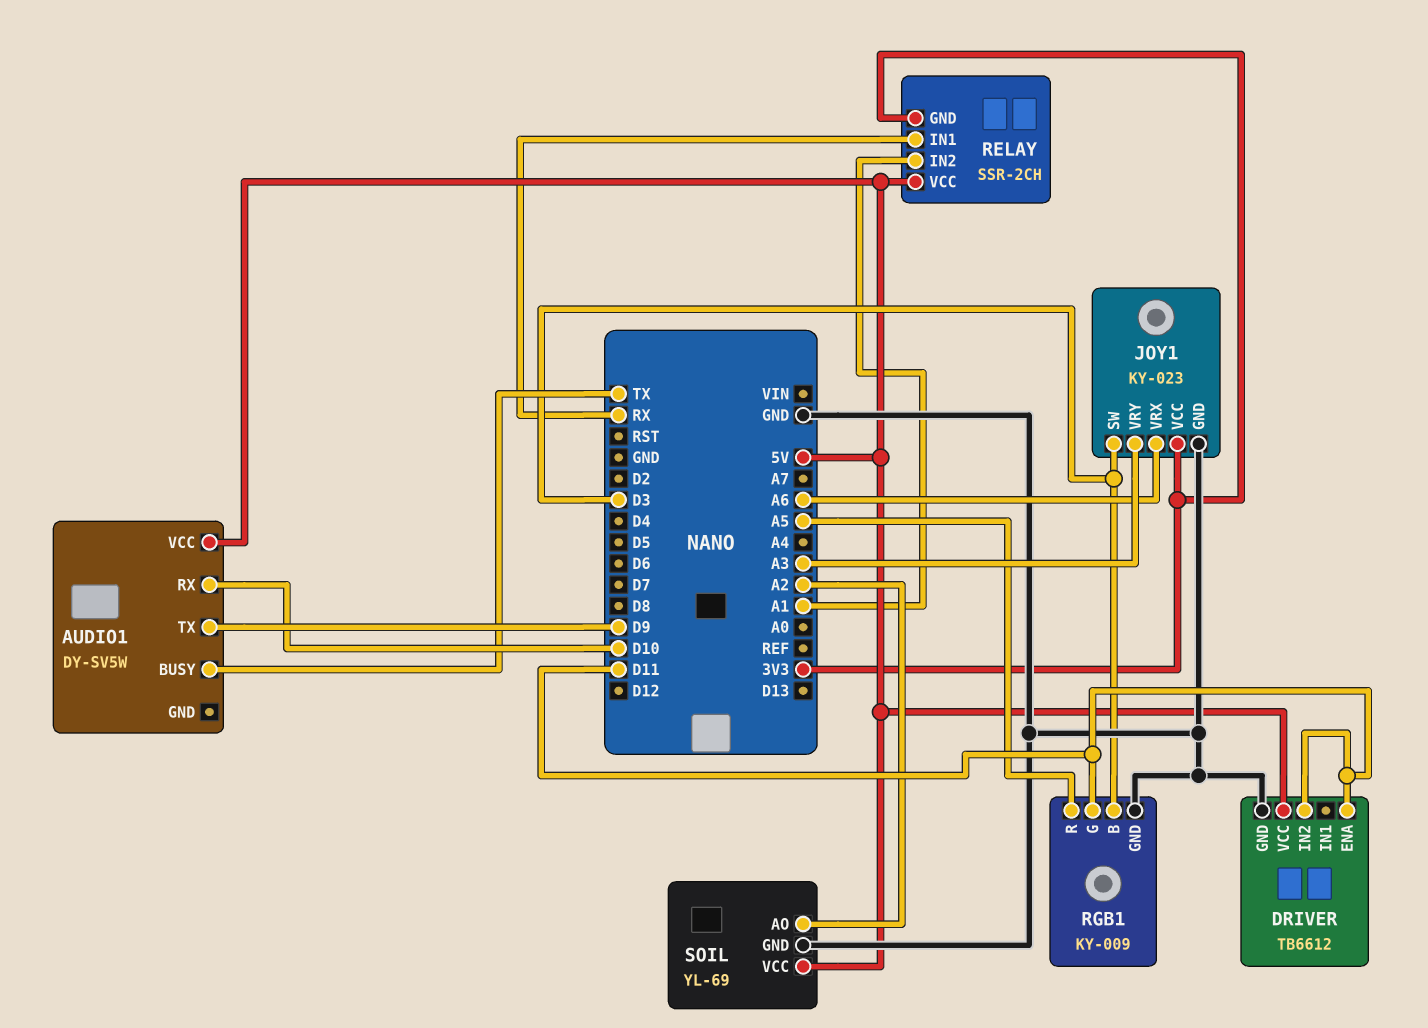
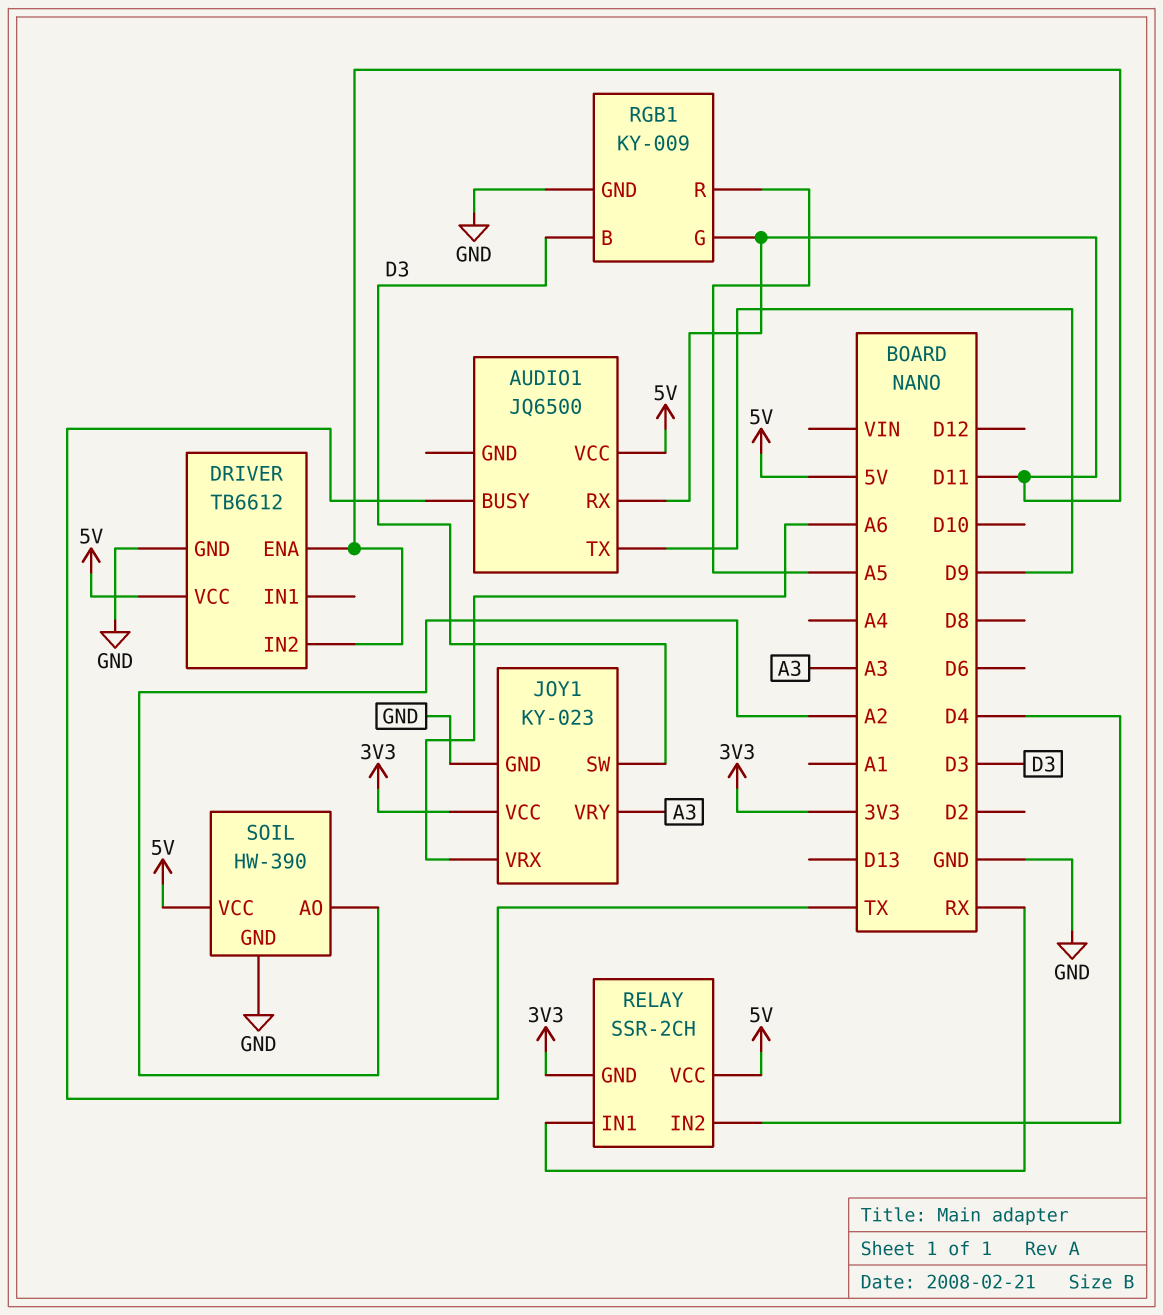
AUDIO1: DY-SV5W -> JQ6500
AUDIO1 pin RX: D10 -> D11
RELAY pin IN2: A1 -> D4
SOIL: YL-69 -> HW-390

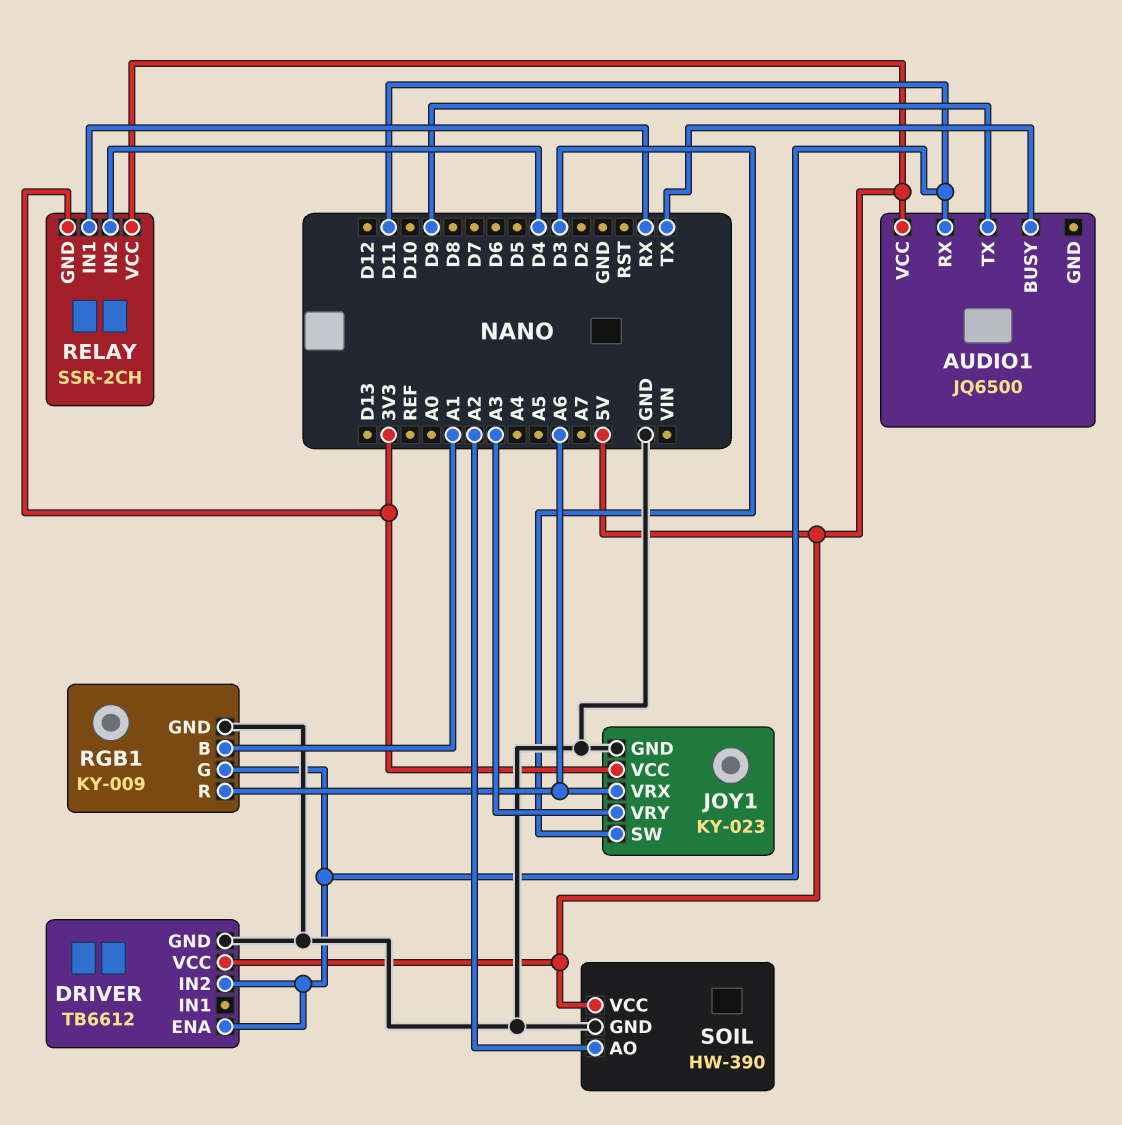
RGB1 pin B: D3 -> A1
RGB1 pin R: A5 -> A6

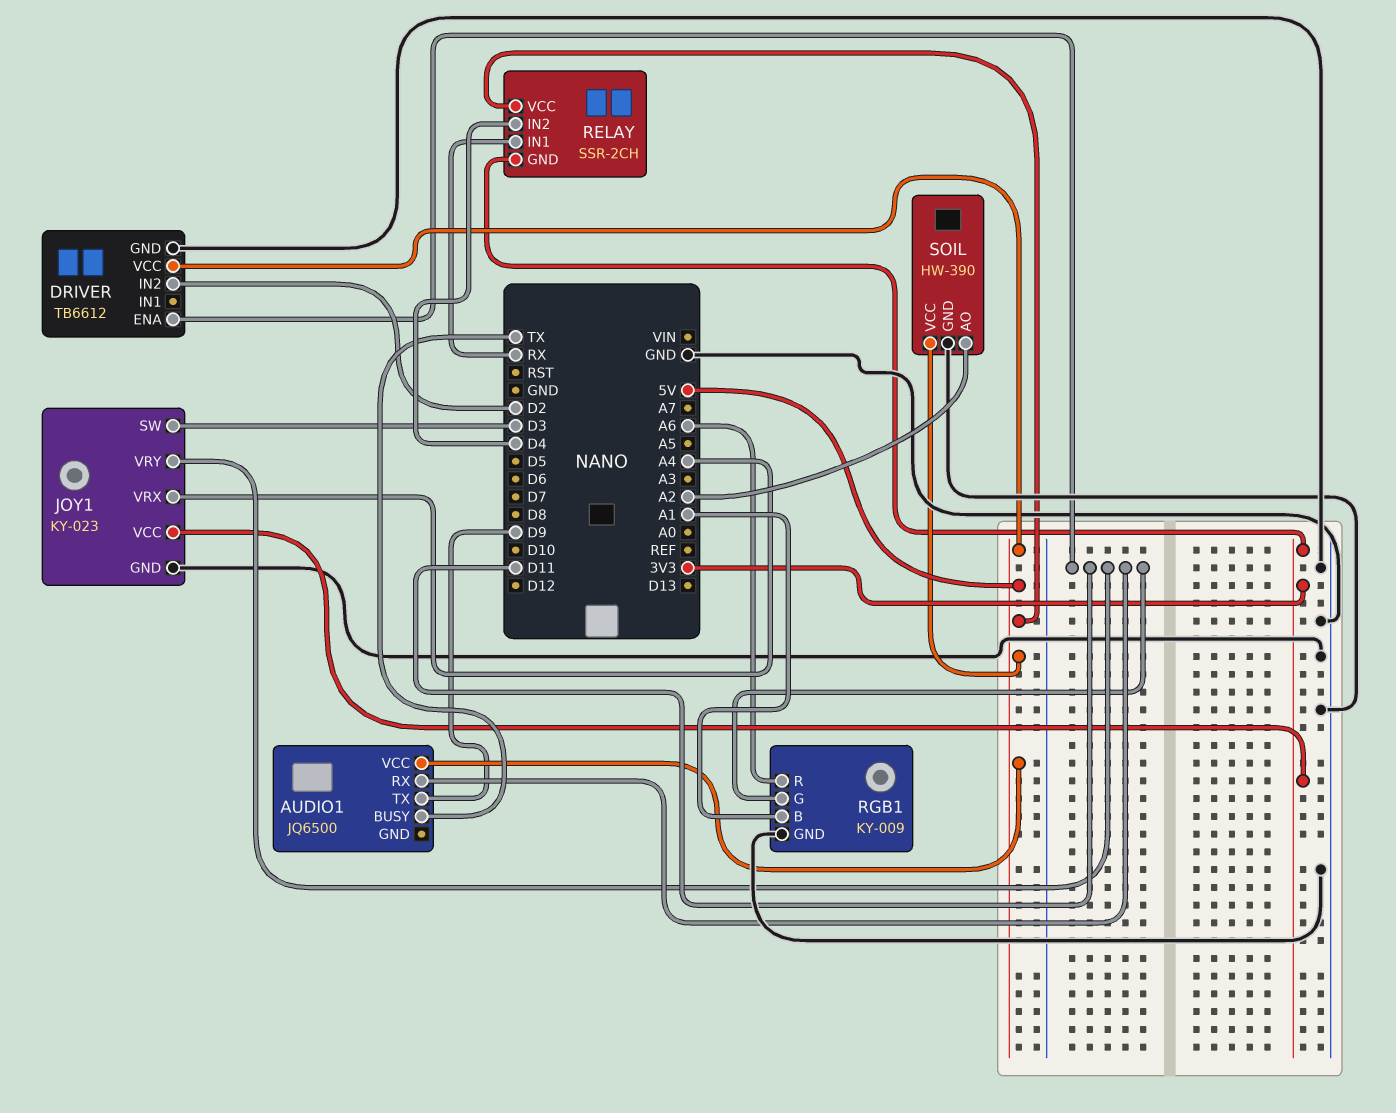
DRIVER pin IN2: D11 -> D2
JOY1 pin VRX: A6 -> A4
JOY1 pin VRY: A3 -> D11

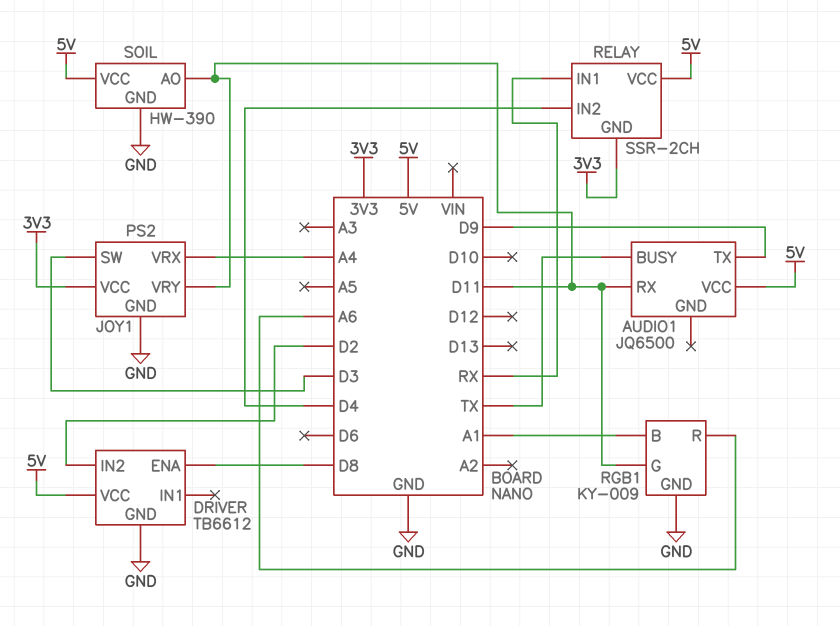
DRIVER pin ENA: D11 -> D8
JOY1: KY-023 -> PS2
SOIL pin AO: A2 -> D11

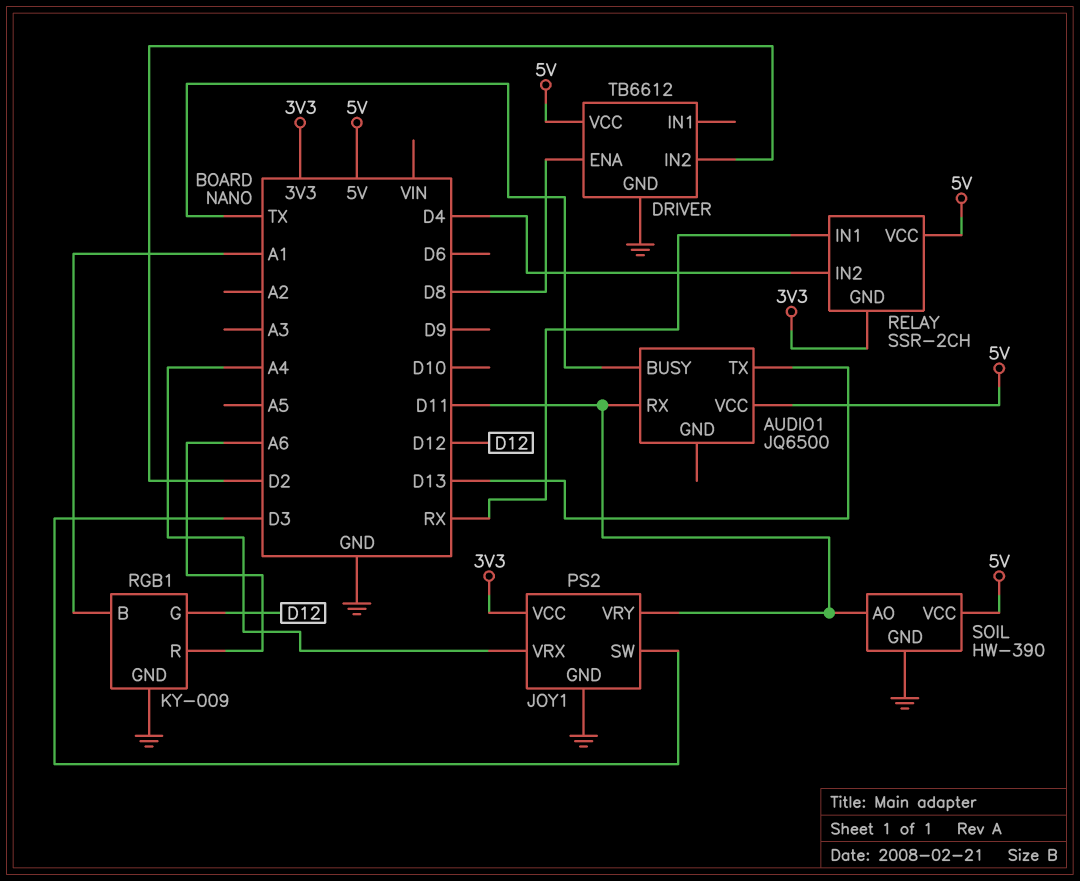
AUDIO1 pin TX: D9 -> D13
RGB1 pin G: D11 -> D12

